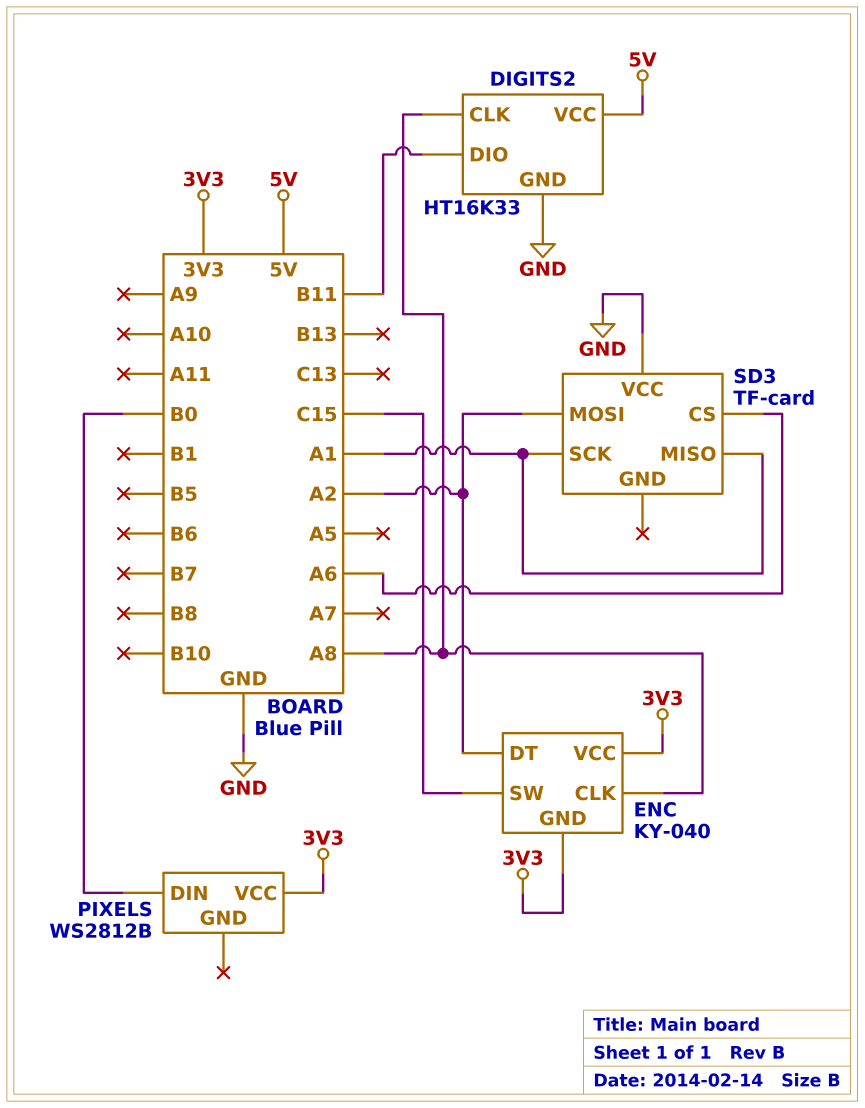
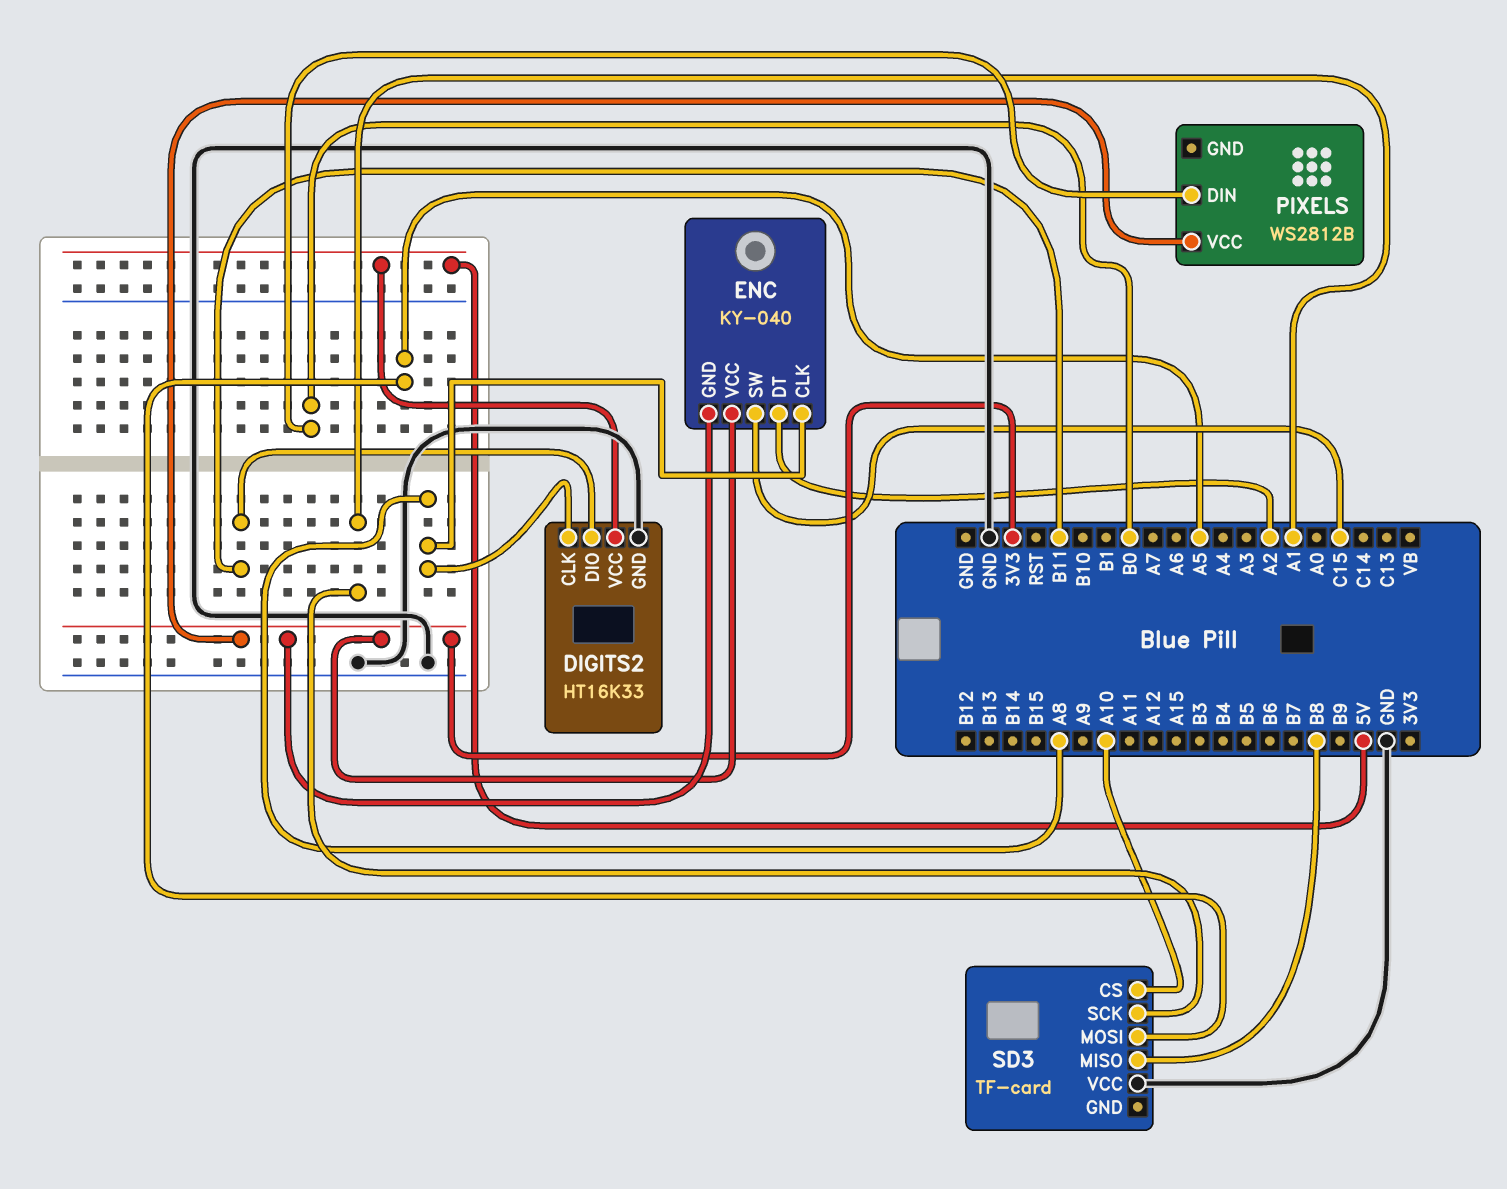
SD3 pin CS: A6 -> A10
SD3 pin MISO: A1 -> B8
SD3 pin MOSI: A2 -> A5

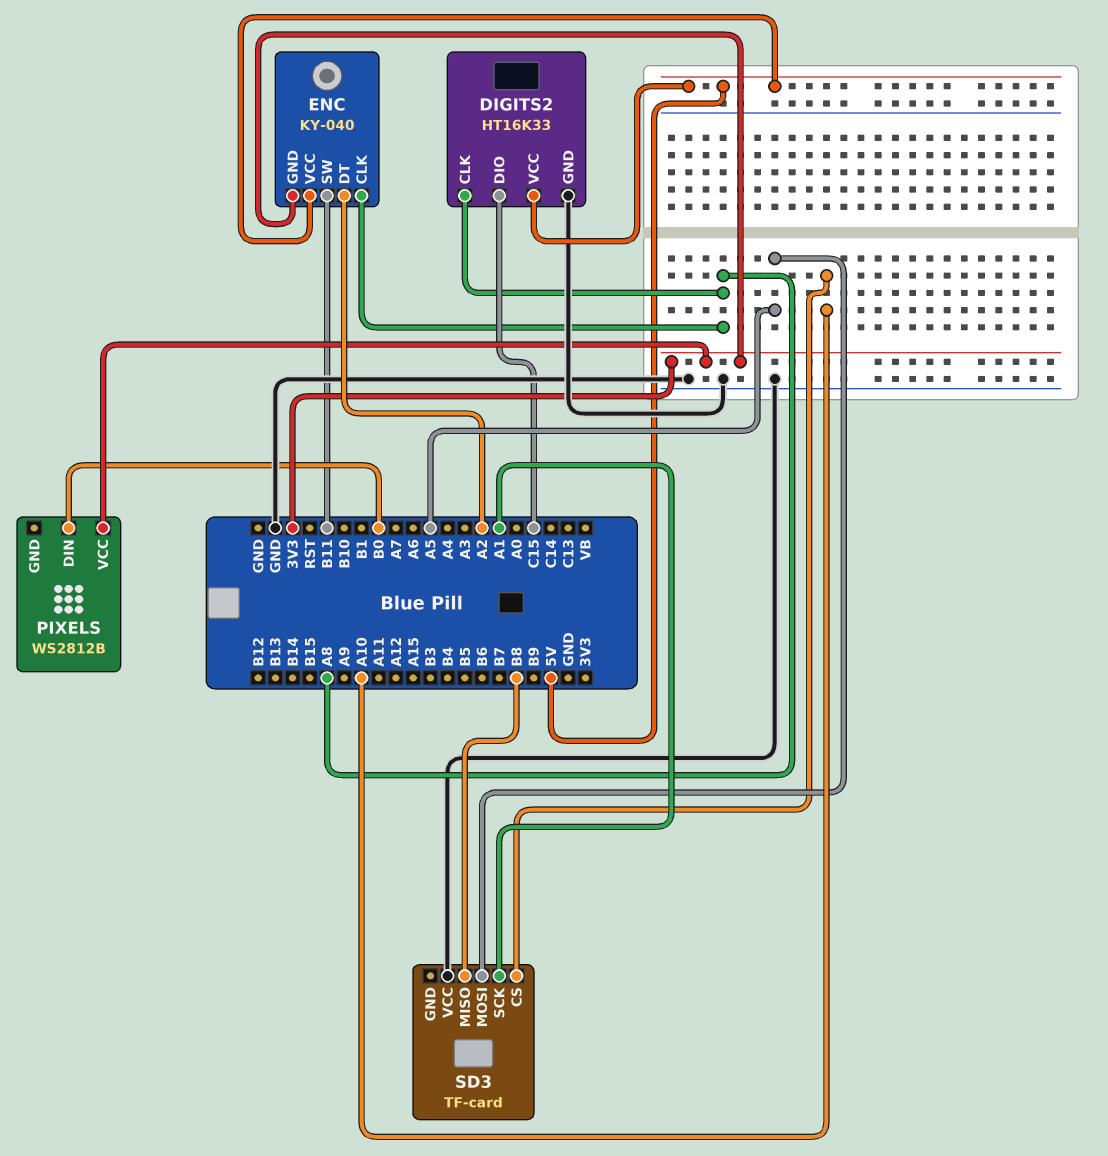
DIGITS2 pin DIO: B11 -> C15
ENC pin SW: C15 -> B11
ENC pin VCC: 3V3 -> 5V

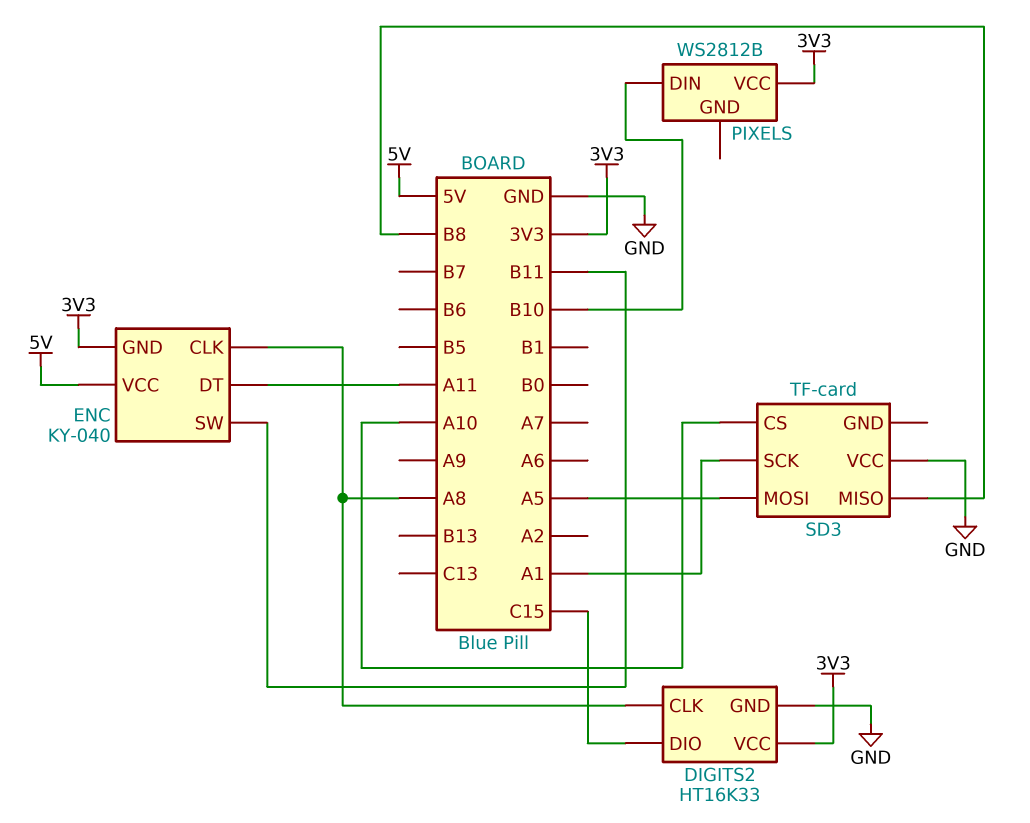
DIGITS2 pin VCC: 5V -> 3V3
ENC pin DT: A2 -> A11
PIXELS pin DIN: B0 -> B10

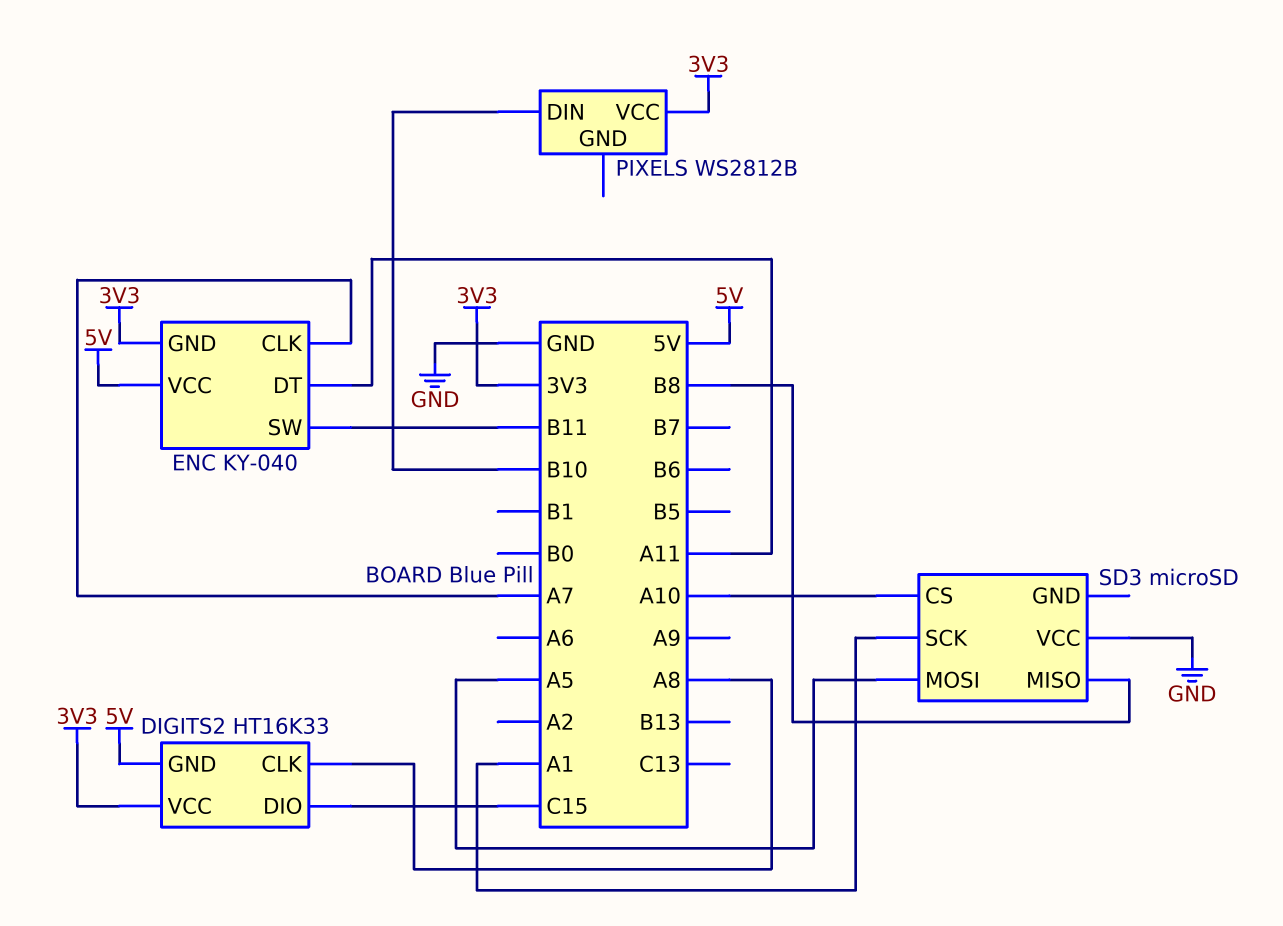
DIGITS2 pin GND: GND -> 5V
ENC pin CLK: A8 -> A7
SD3: TF-card -> microSD

